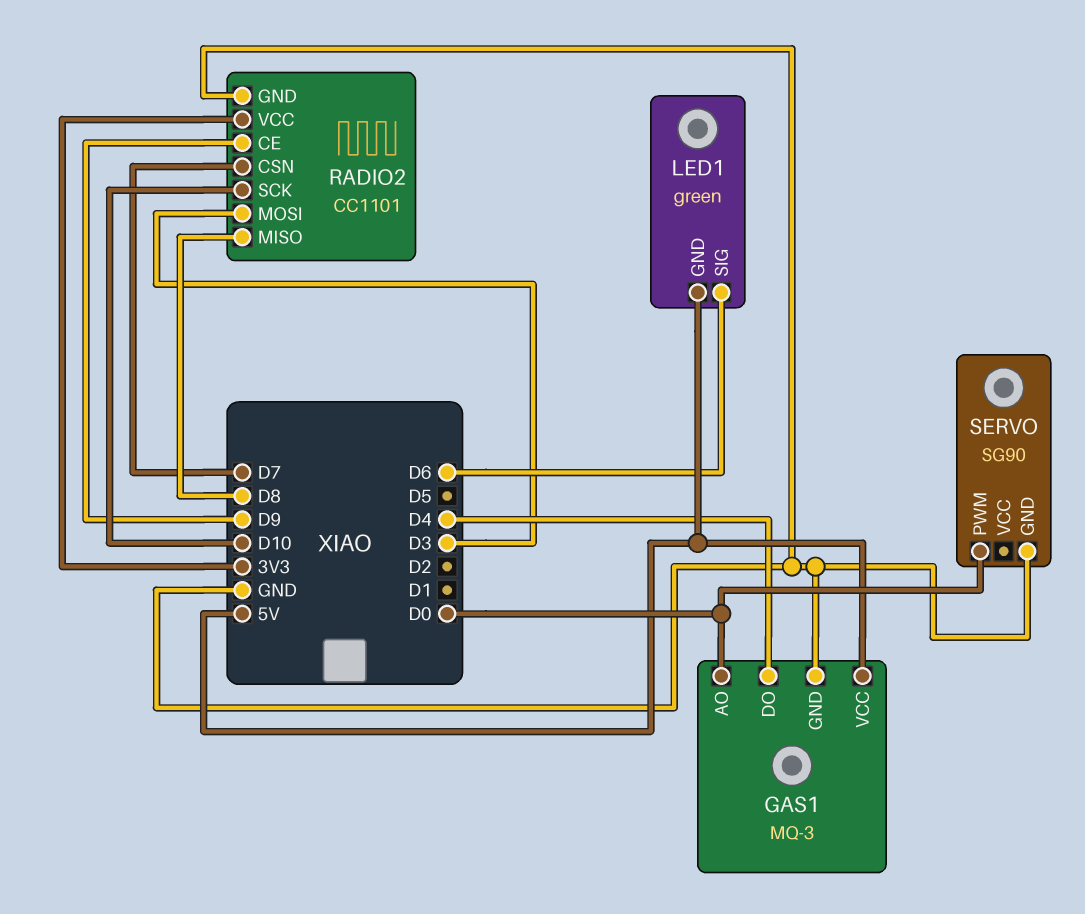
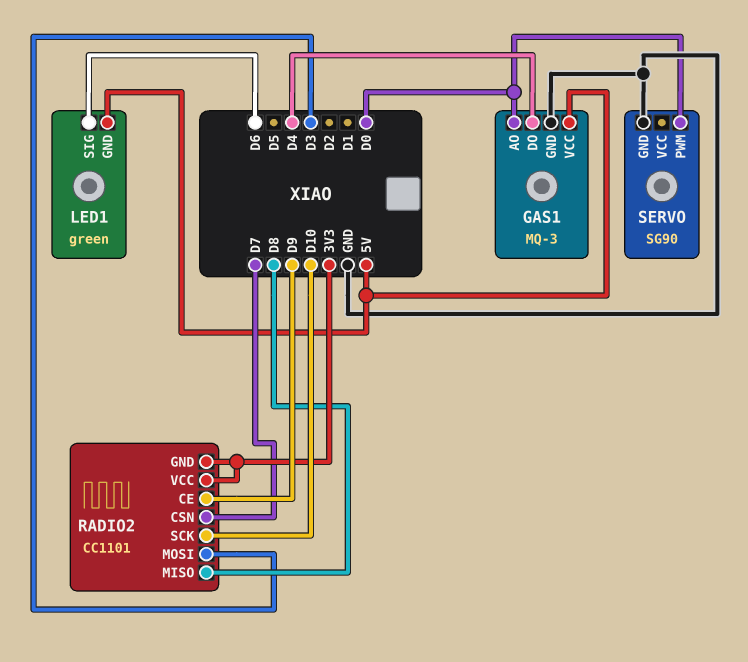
RADIO2 pin GND: GND -> 3V3

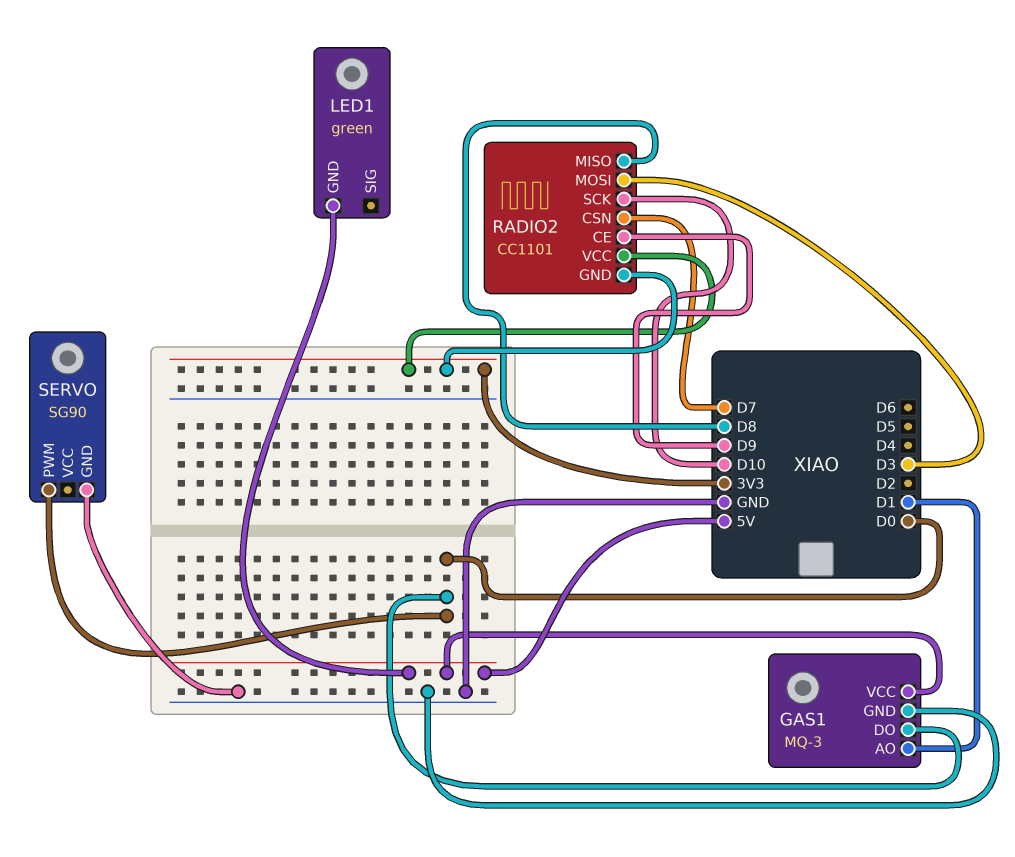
GAS1 pin AO: D0 -> D1
GAS1 pin DO: D4 -> D0
LED1 pin SIG: D6 -> none

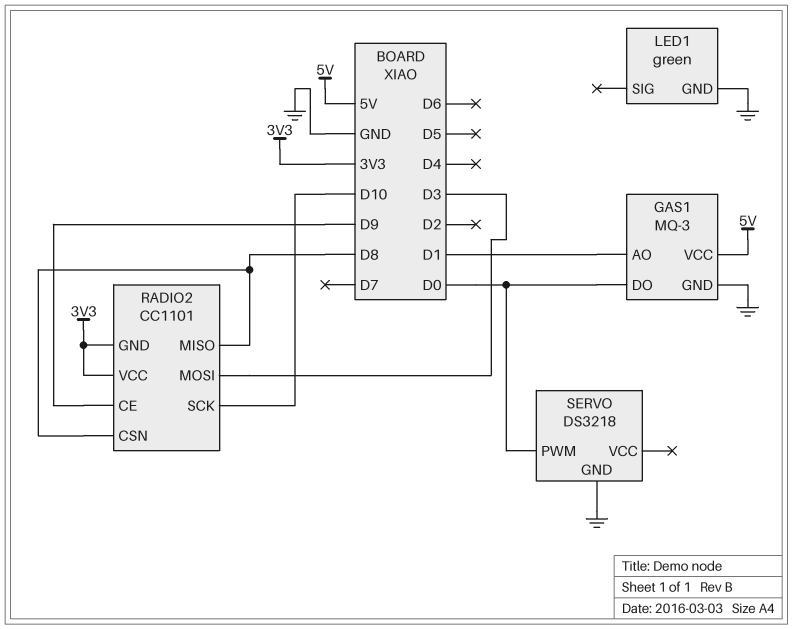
LED1 pin GND: 5V -> GND
RADIO2 pin CSN: D7 -> D8
SERVO: SG90 -> DS3218

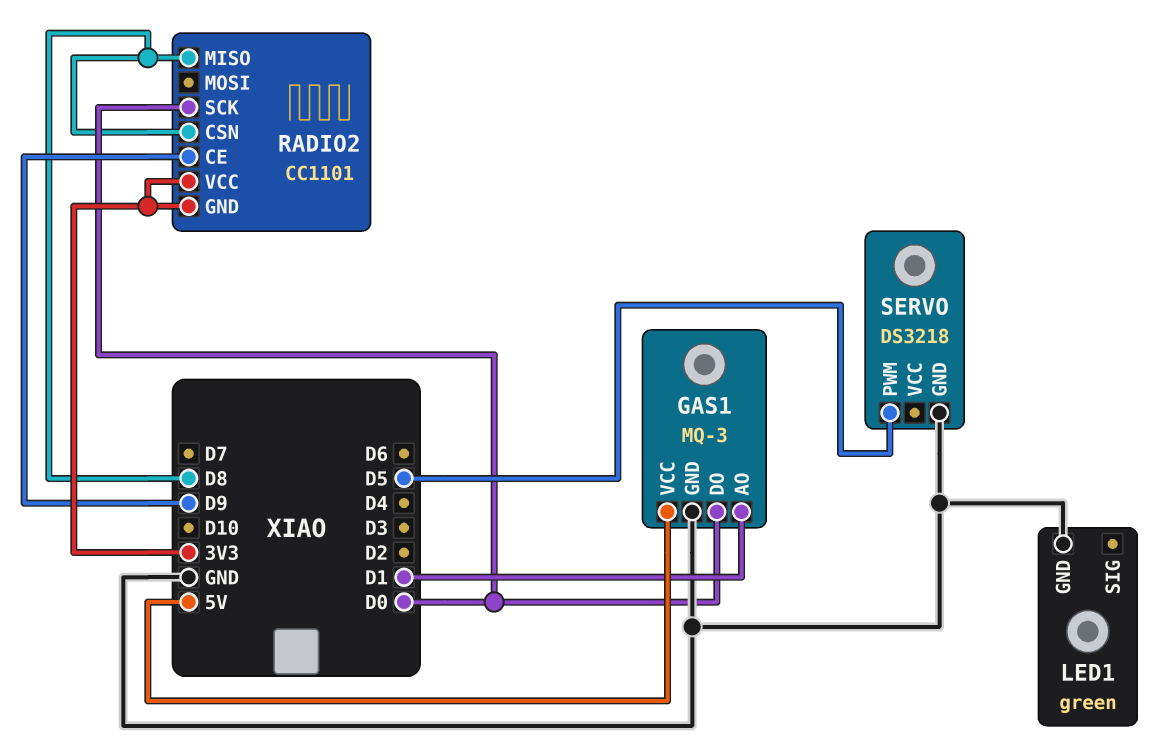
RADIO2 pin MOSI: D3 -> none
RADIO2 pin SCK: D10 -> D0
SERVO pin PWM: D0 -> D5

